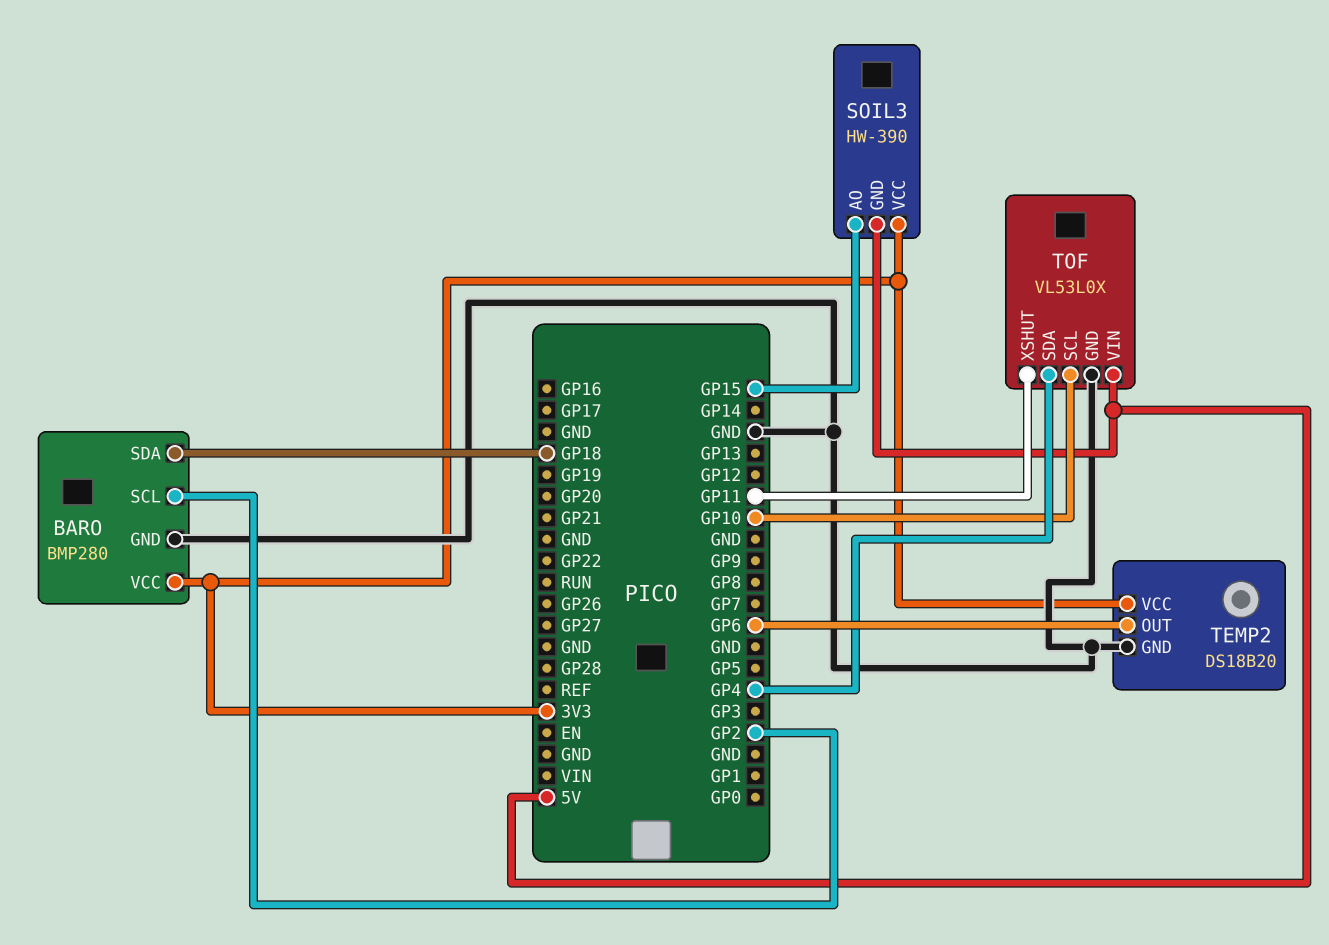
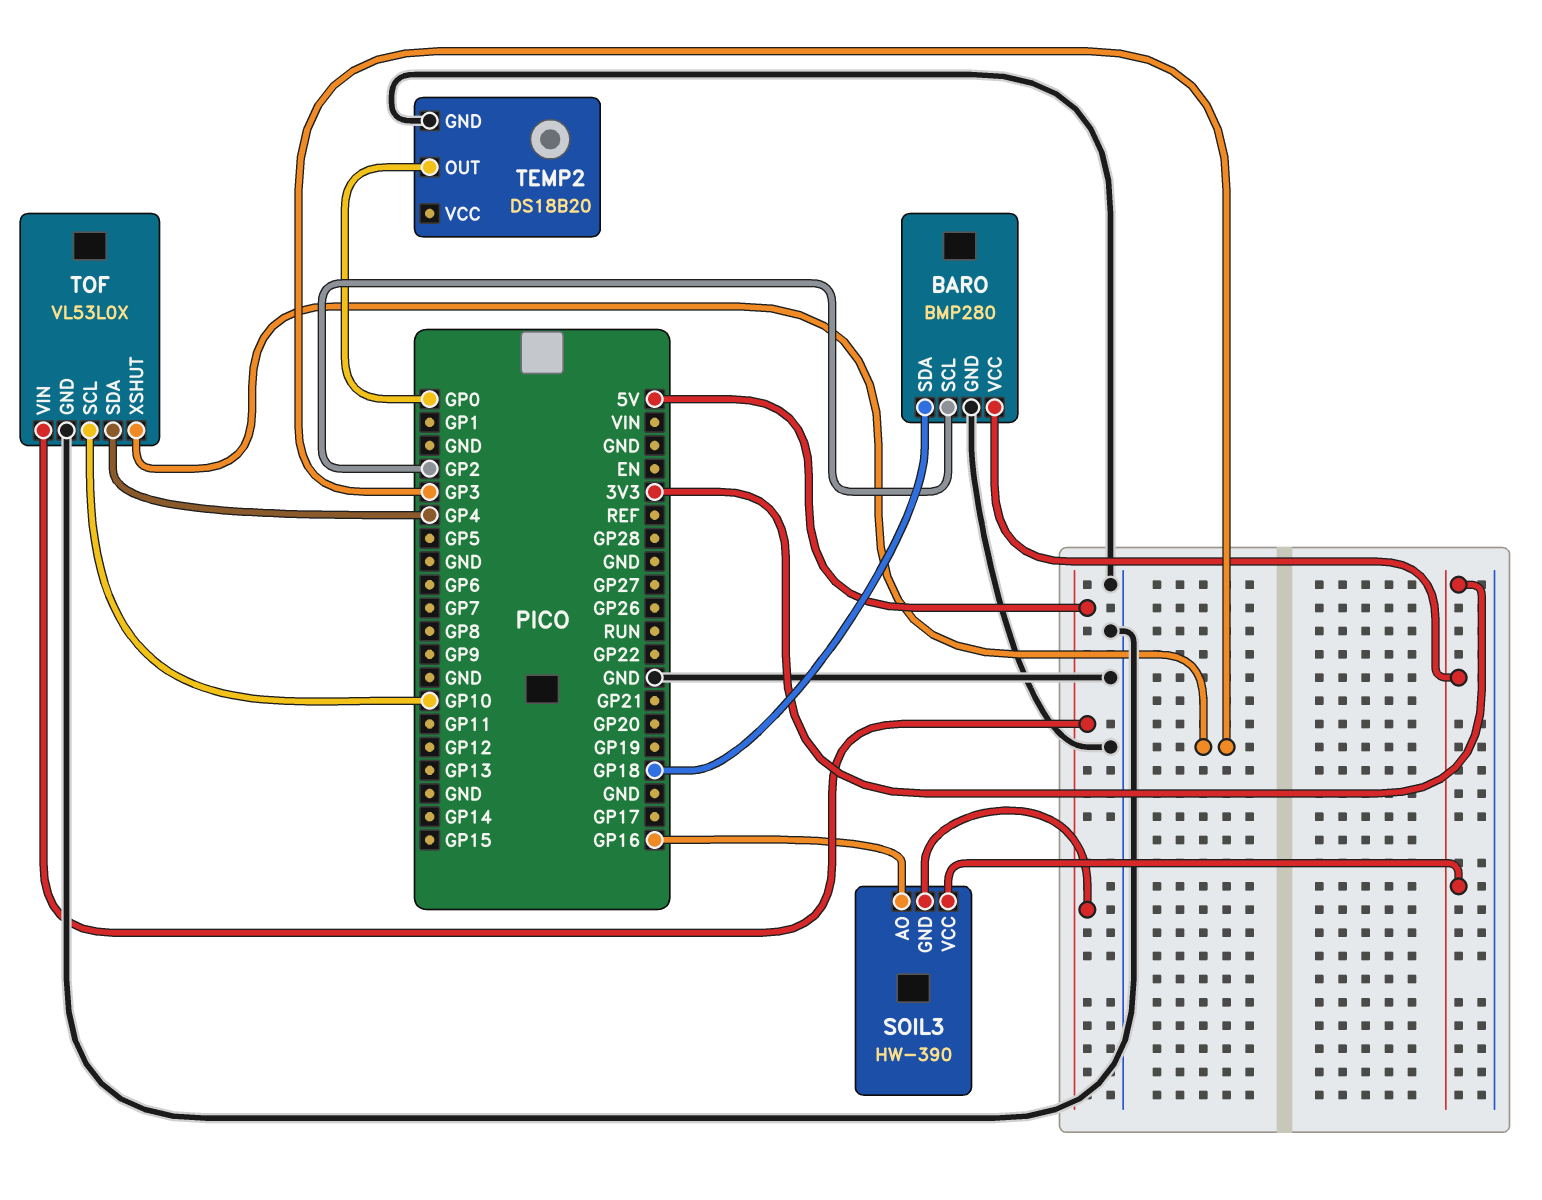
SOIL3 pin AO: GP15 -> GP16
TEMP2 pin OUT: GP6 -> GP0
TEMP2 pin VCC: 3V3 -> none
TOF pin XSHUT: GP11 -> GP3

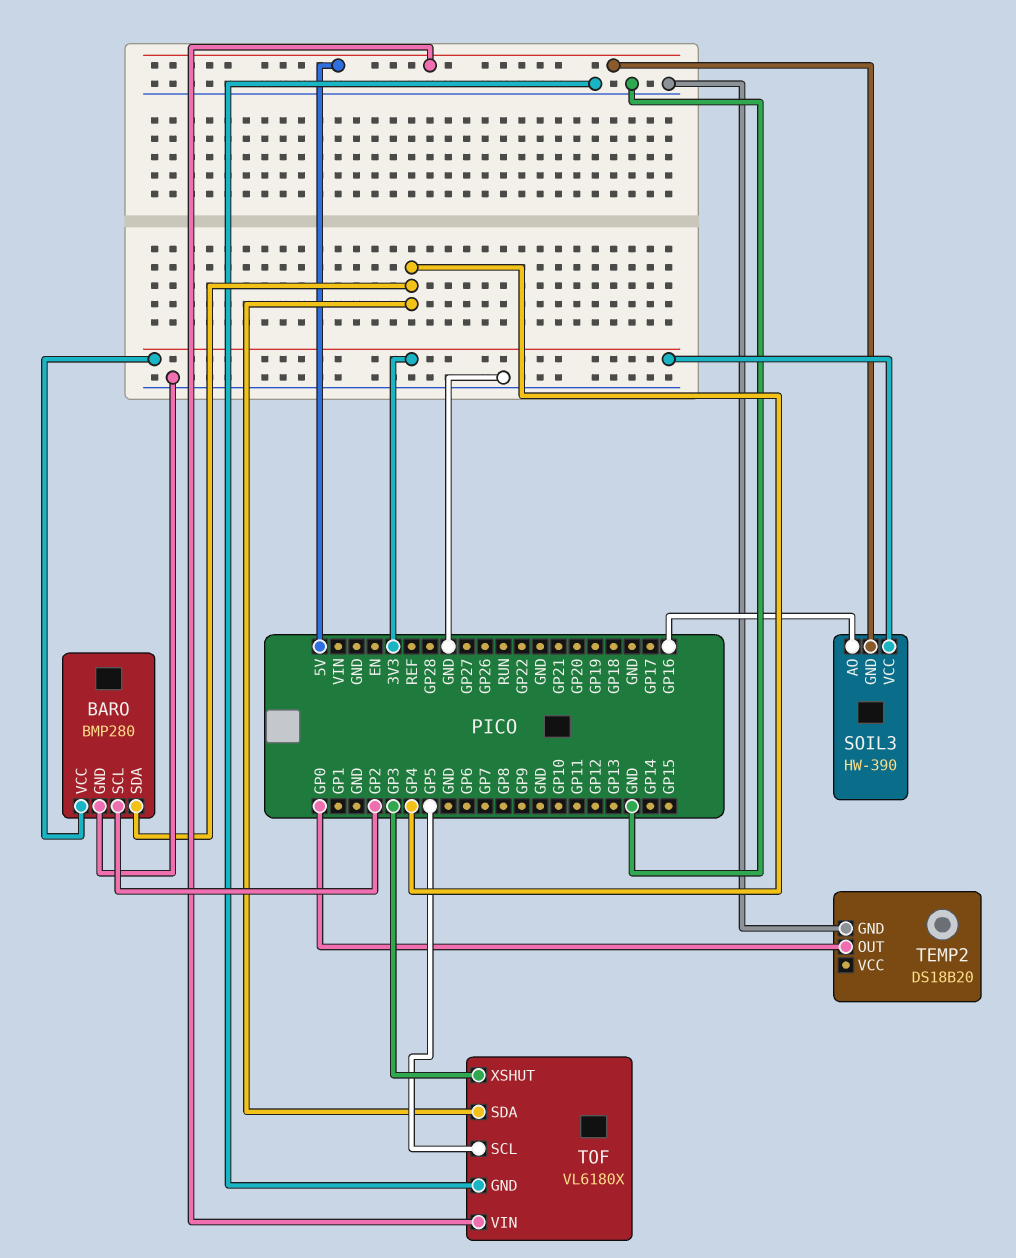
BARO pin SDA: GP18 -> GP4
TOF: VL53L0X -> VL6180X
TOF pin SCL: GP10 -> GP5

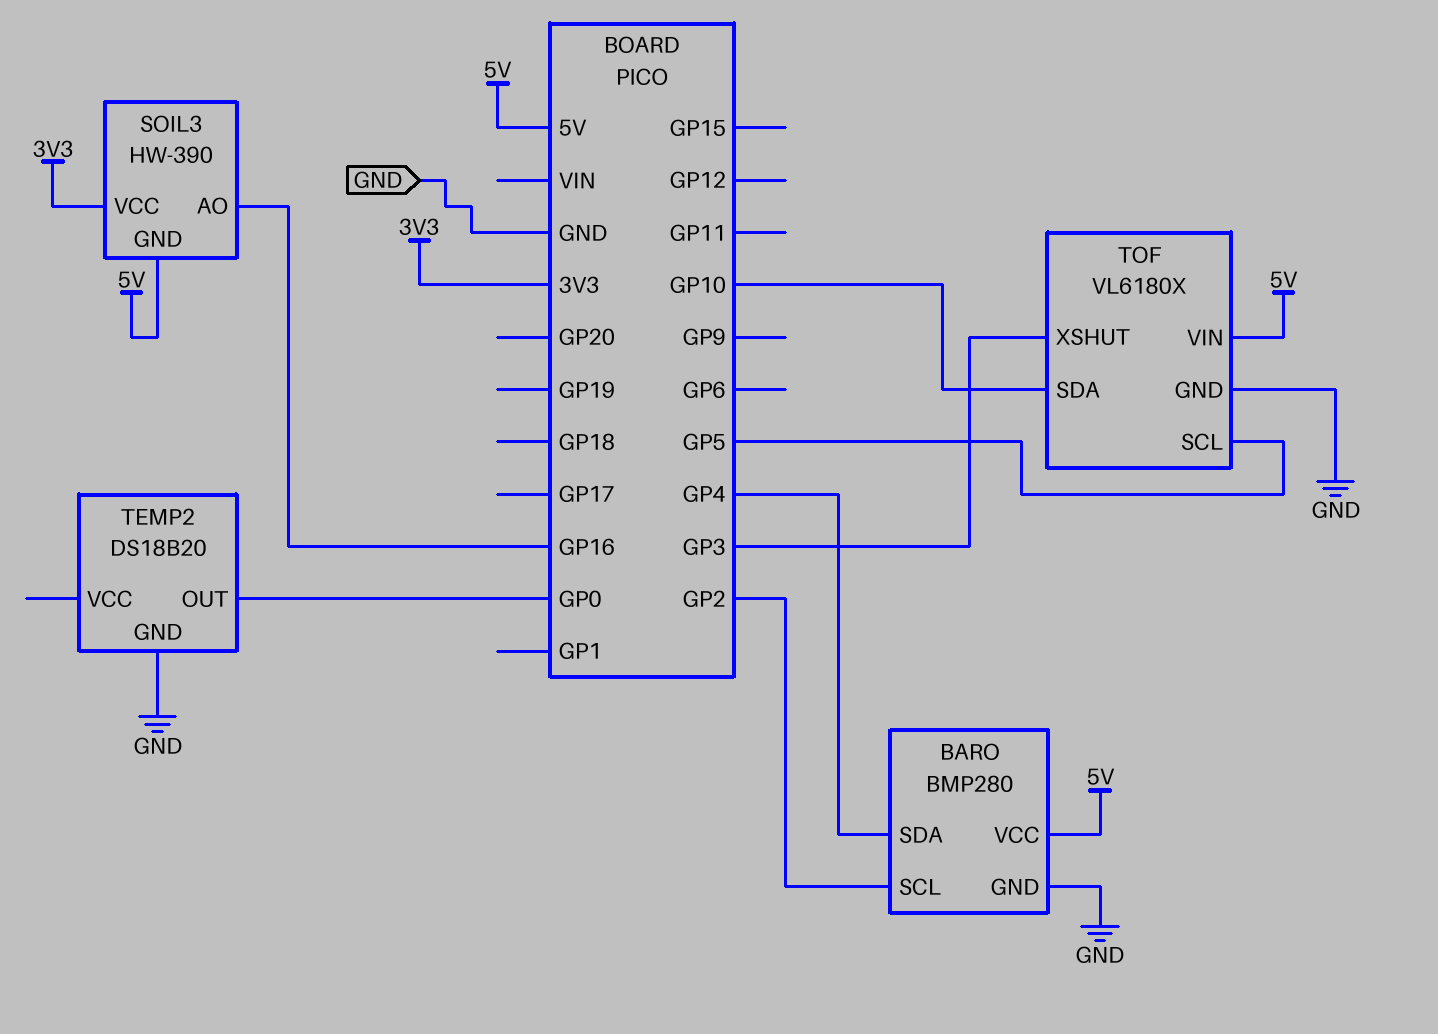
BARO pin VCC: 3V3 -> 5V
TOF pin SDA: GP4 -> GP10

